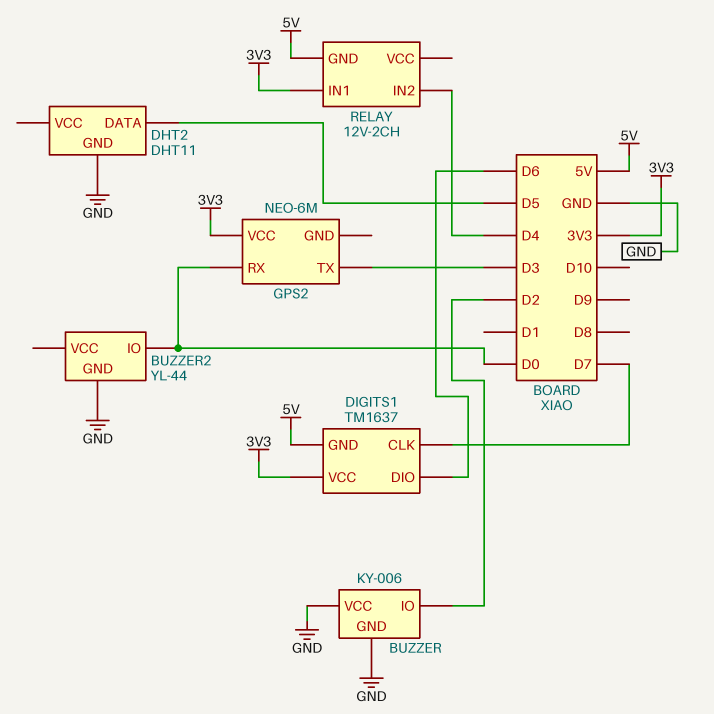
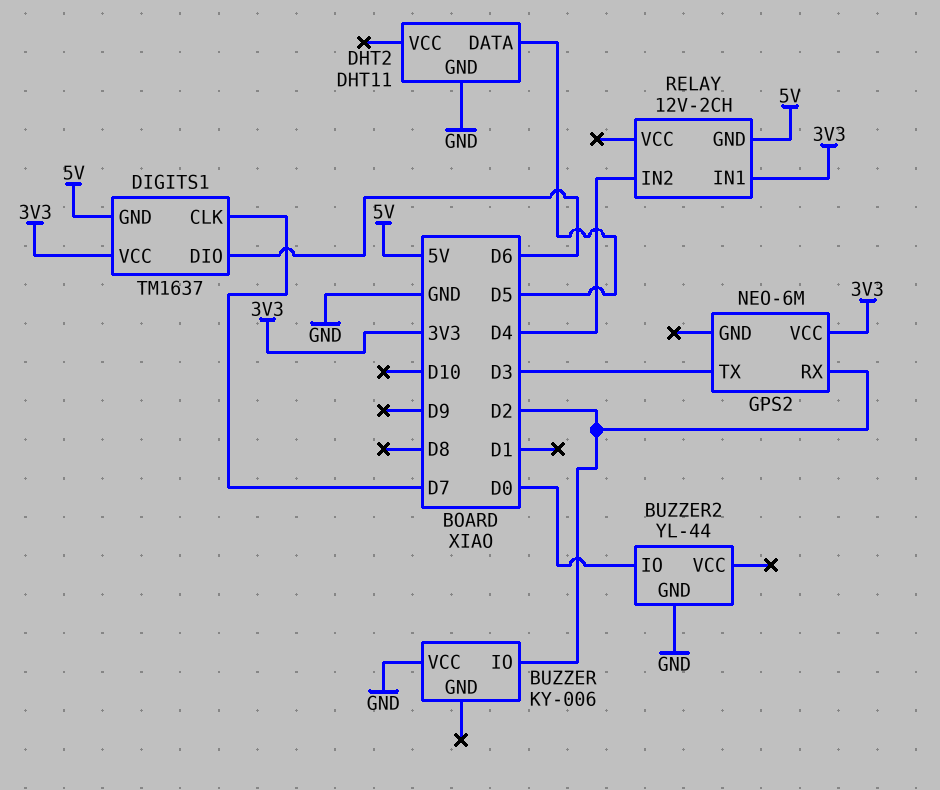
BUZZER pin GND: GND -> none
GPS2 pin RX: D0 -> D2

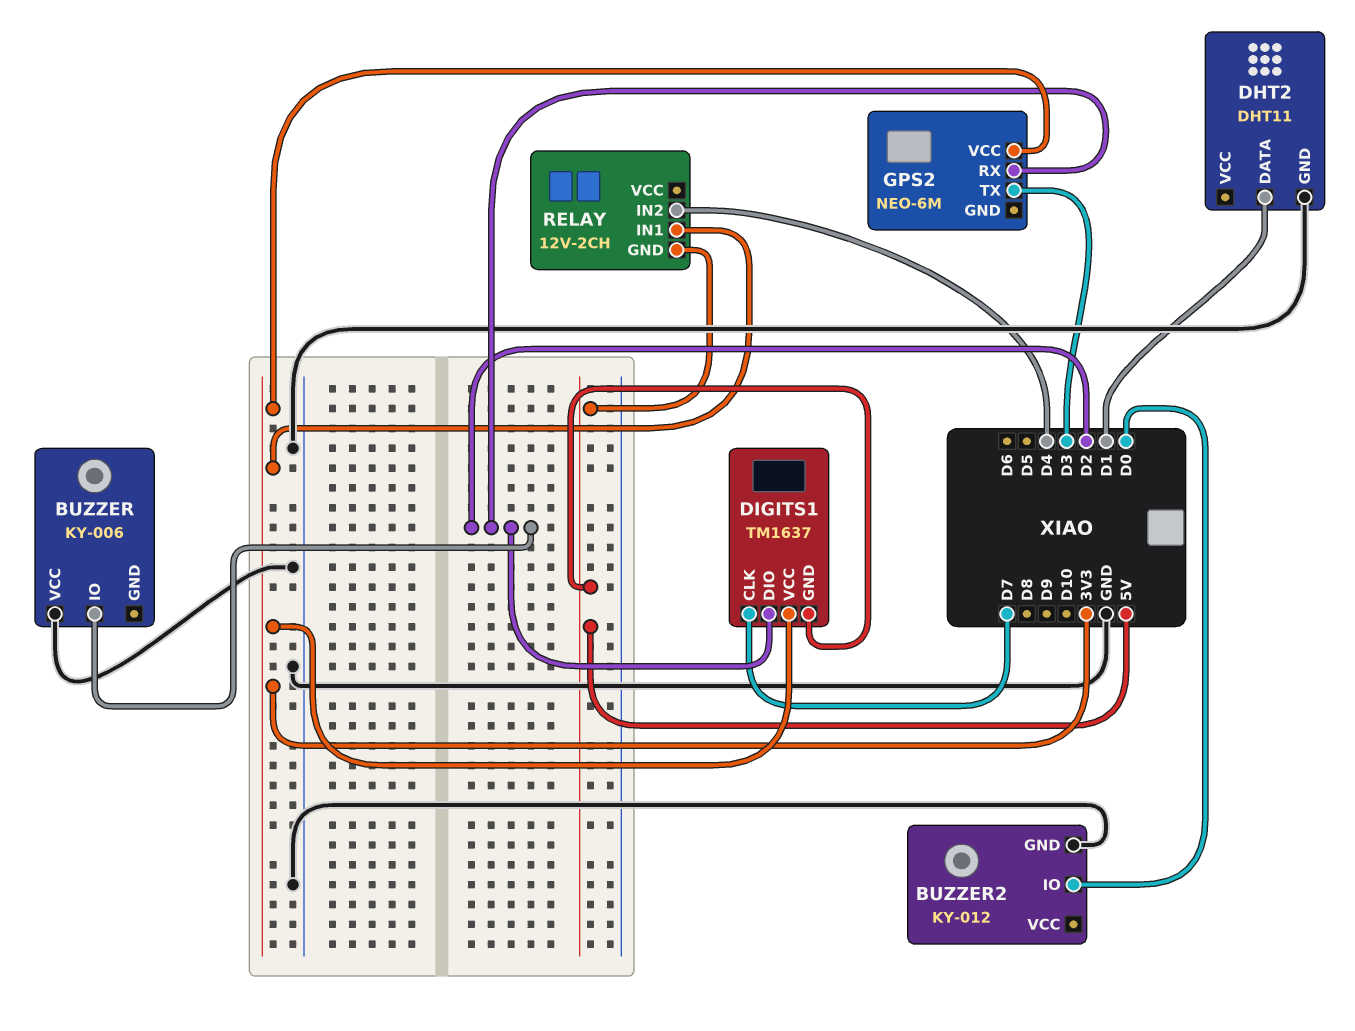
BUZZER2: YL-44 -> KY-012
DHT2 pin DATA: D5 -> D1
DIGITS1 pin DIO: D6 -> D2

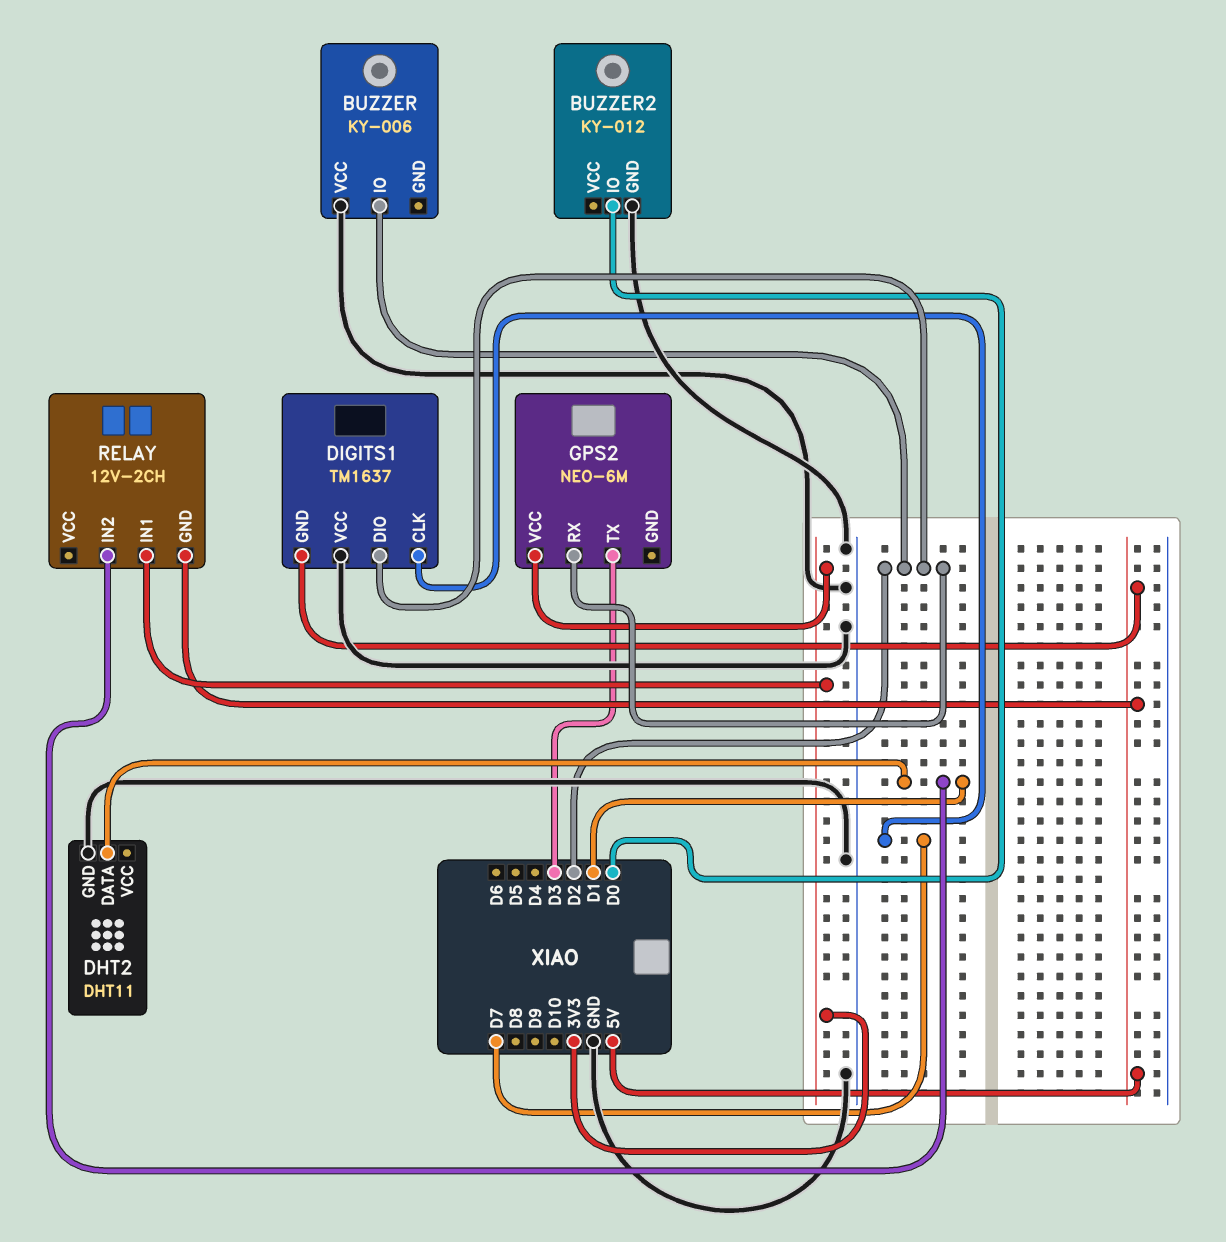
DIGITS1 pin VCC: 3V3 -> GND
RELAY pin IN2: D4 -> D1

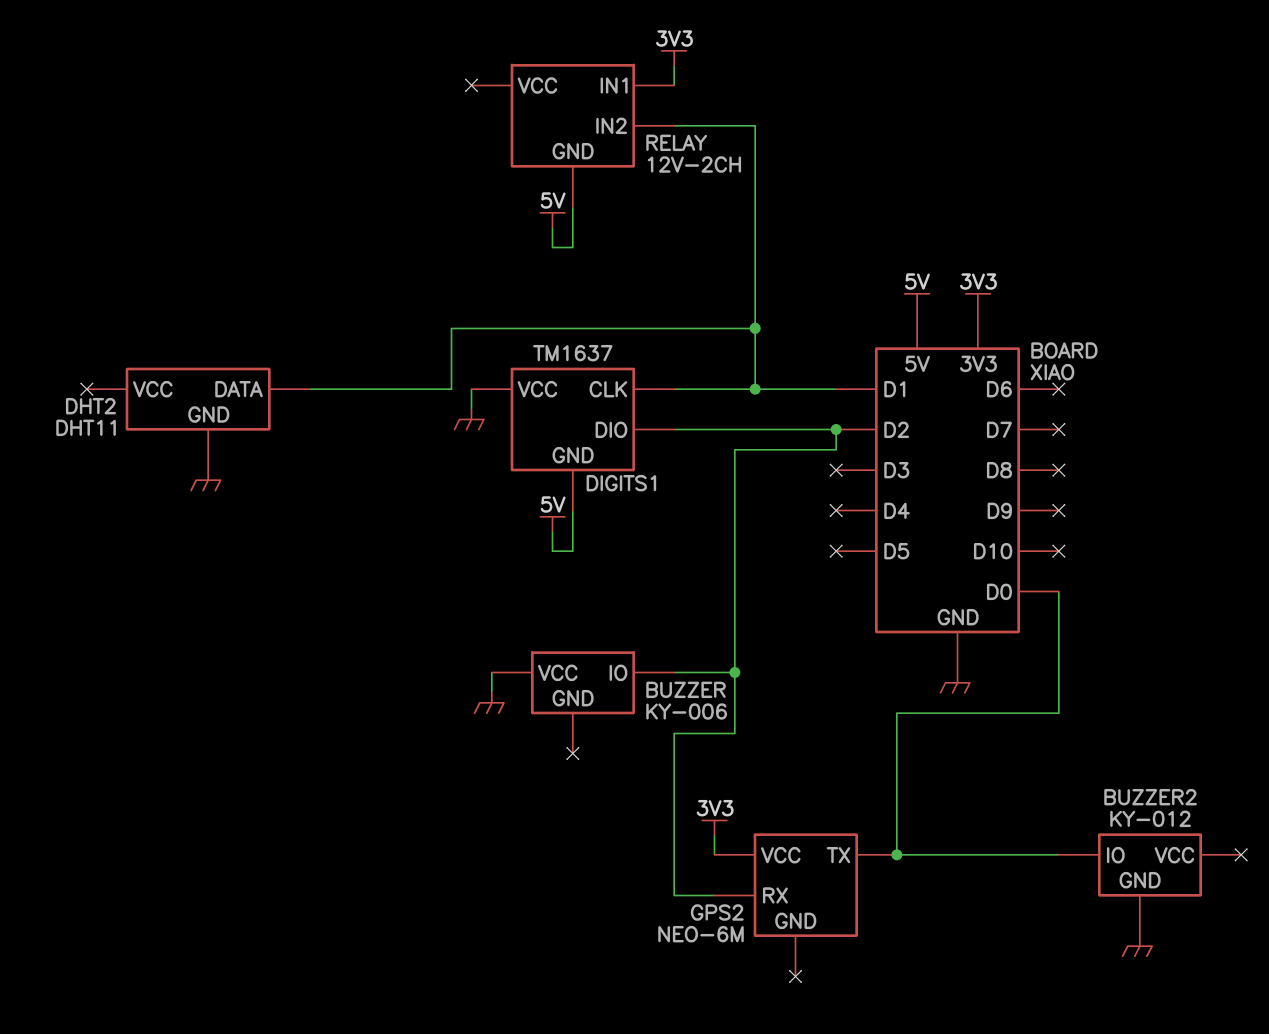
DIGITS1 pin CLK: D7 -> D1
GPS2 pin TX: D3 -> D0

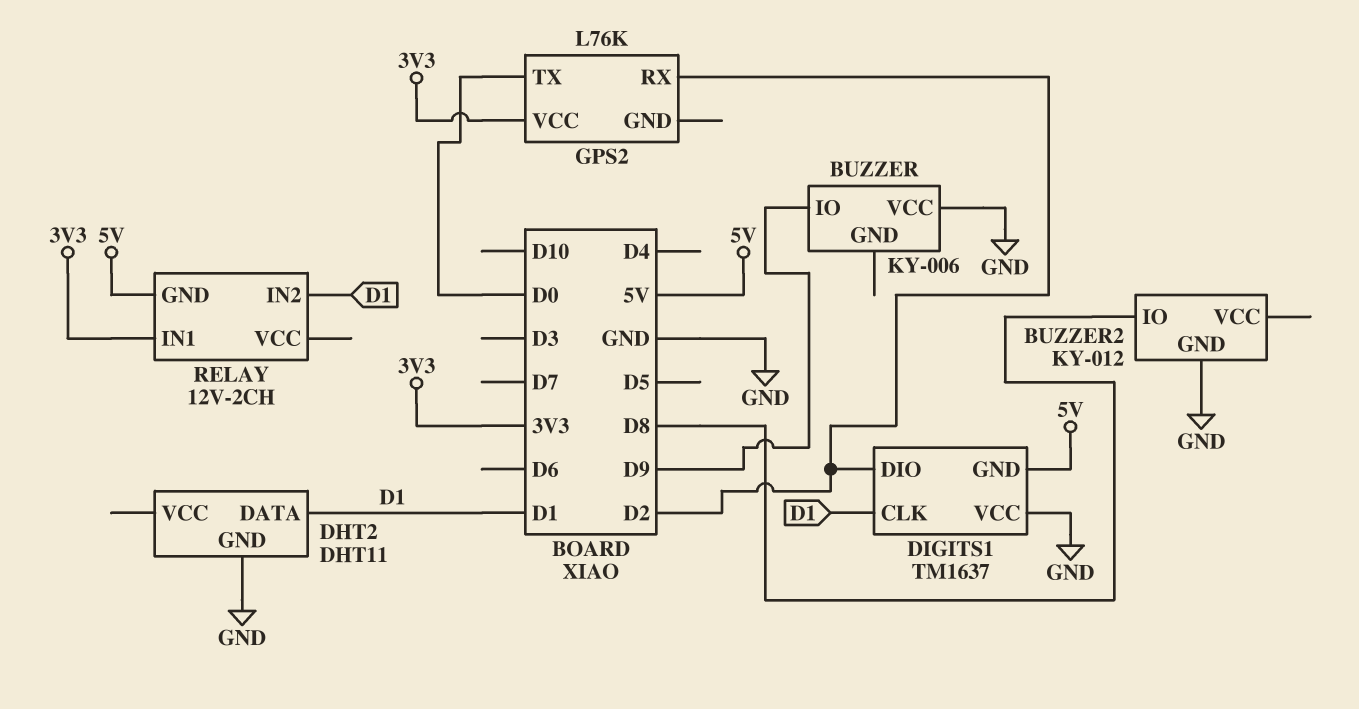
BUZZER pin IO: D2 -> D9
BUZZER2 pin IO: D0 -> D8
GPS2: NEO-6M -> L76K

